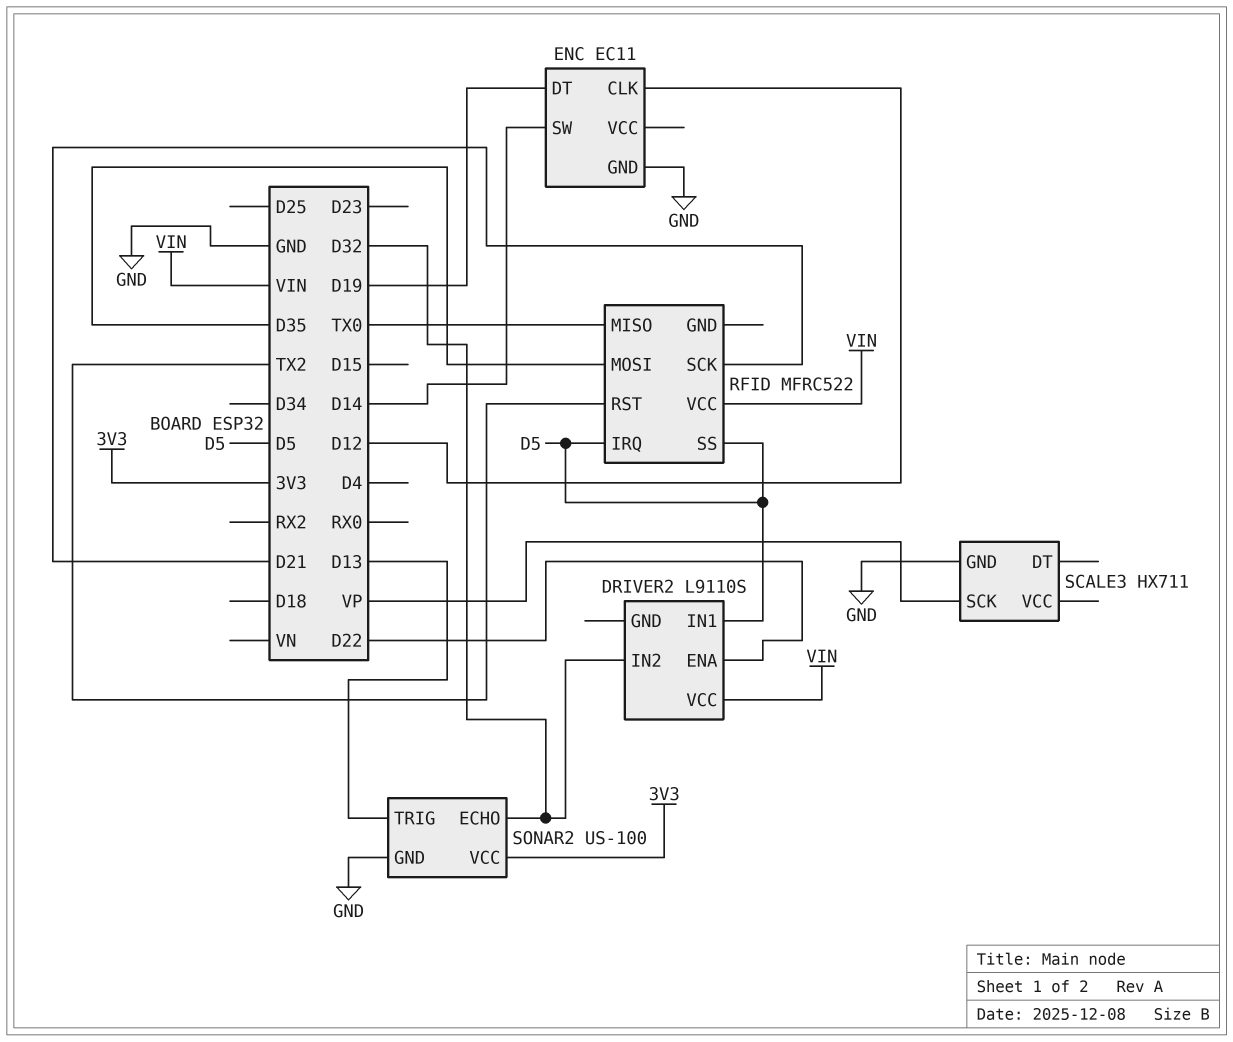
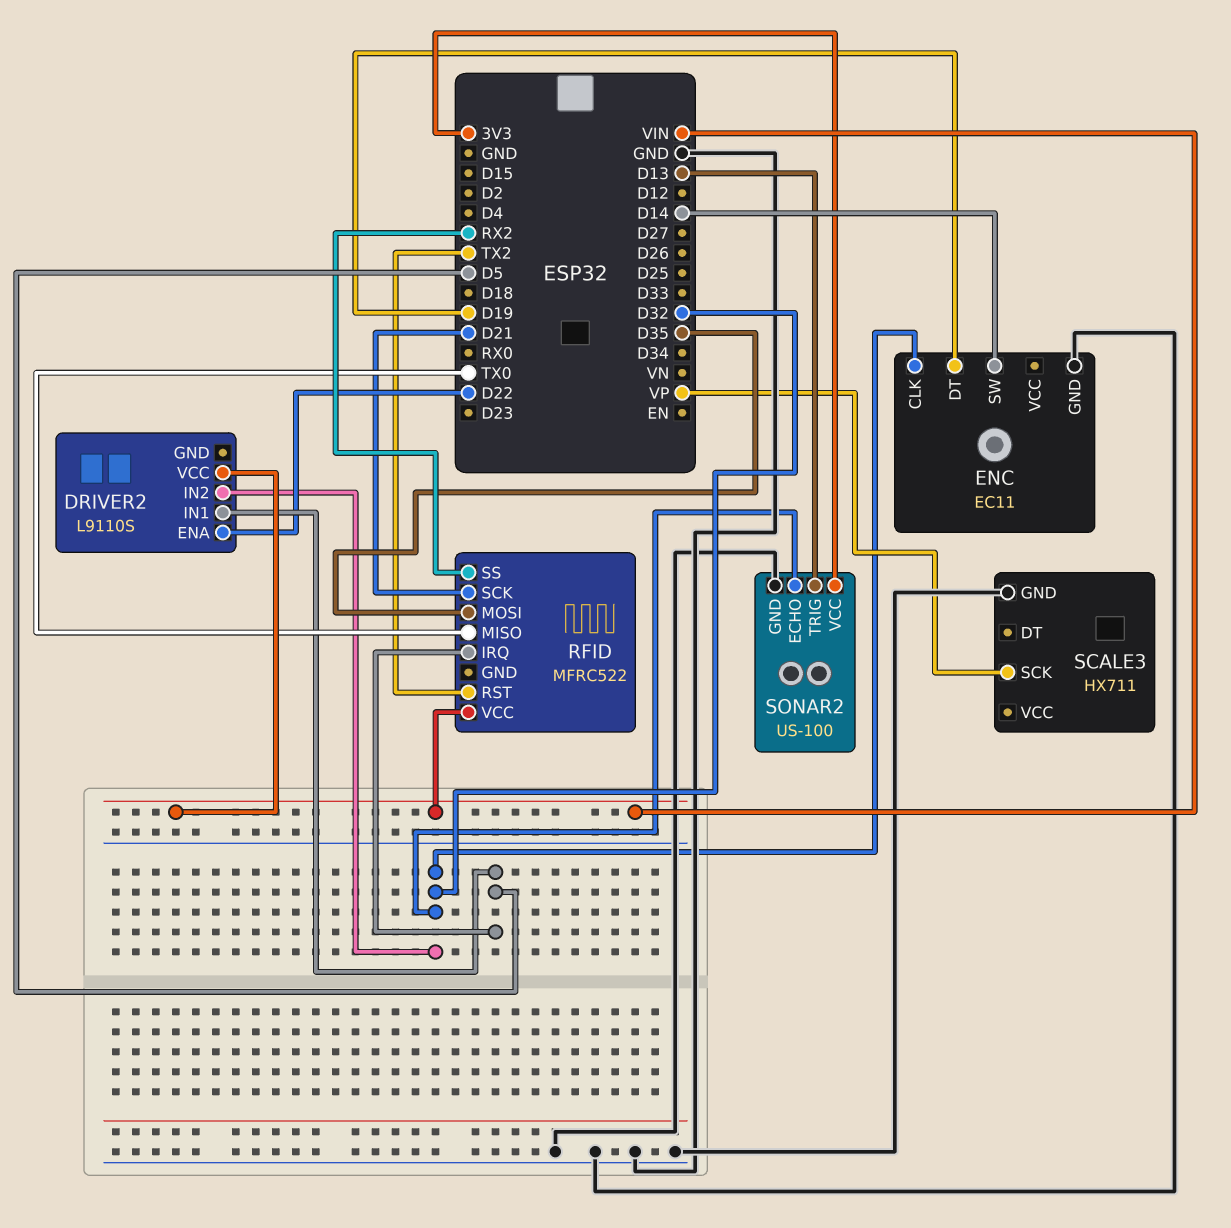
ENC pin CLK: D12 -> D32
RFID pin SS: D5 -> RX2

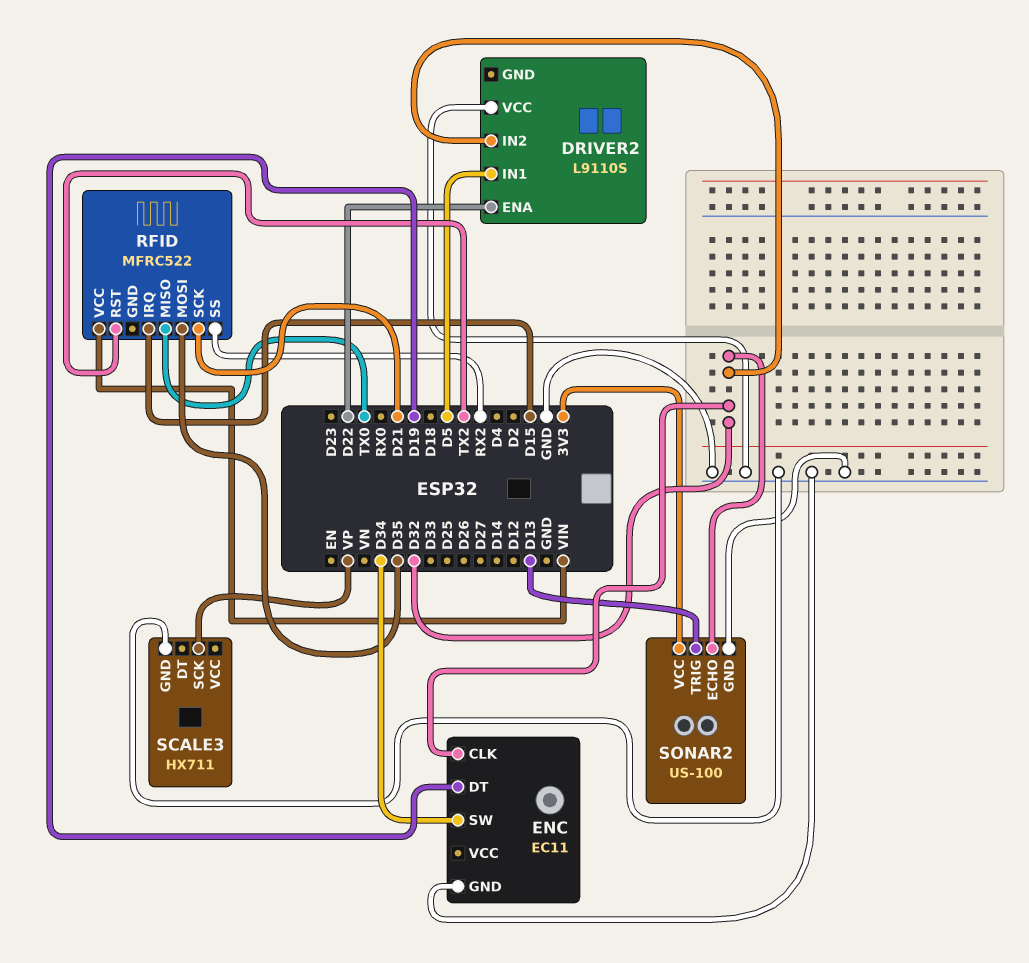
DRIVER2 pin VCC: VIN -> GND
ENC pin SW: D14 -> D34
RFID pin IRQ: D5 -> D15

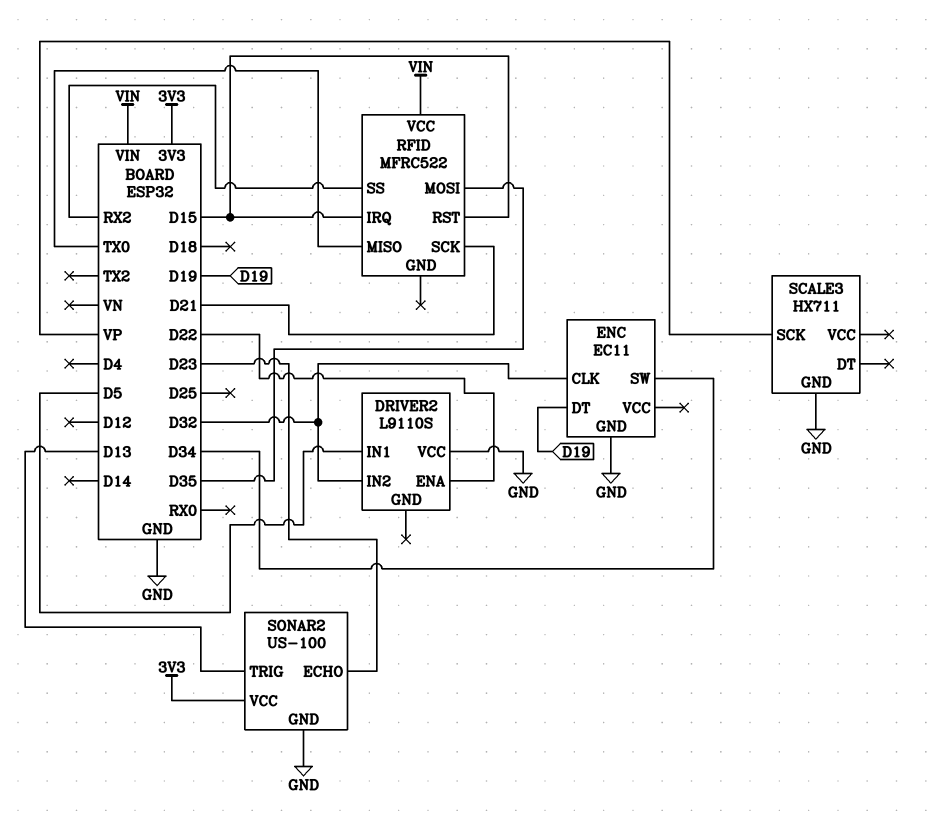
RFID pin RST: TX2 -> D15
SONAR2 pin ECHO: D32 -> D23

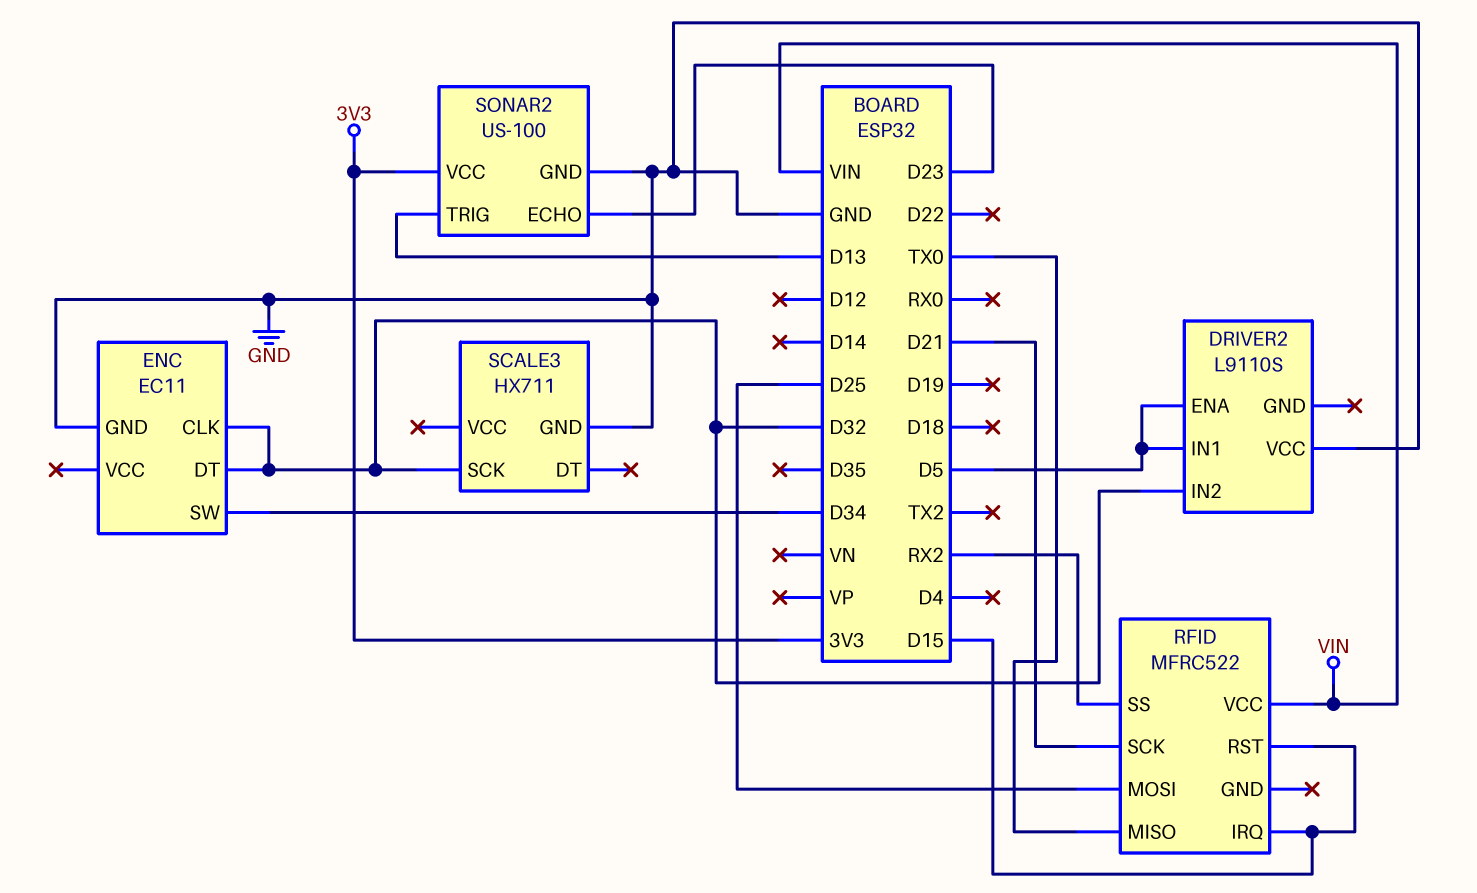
DRIVER2 pin ENA: D22 -> D5
ENC pin DT: D19 -> D32
RFID pin MOSI: D35 -> D25
SCALE3 pin SCK: VP -> D32

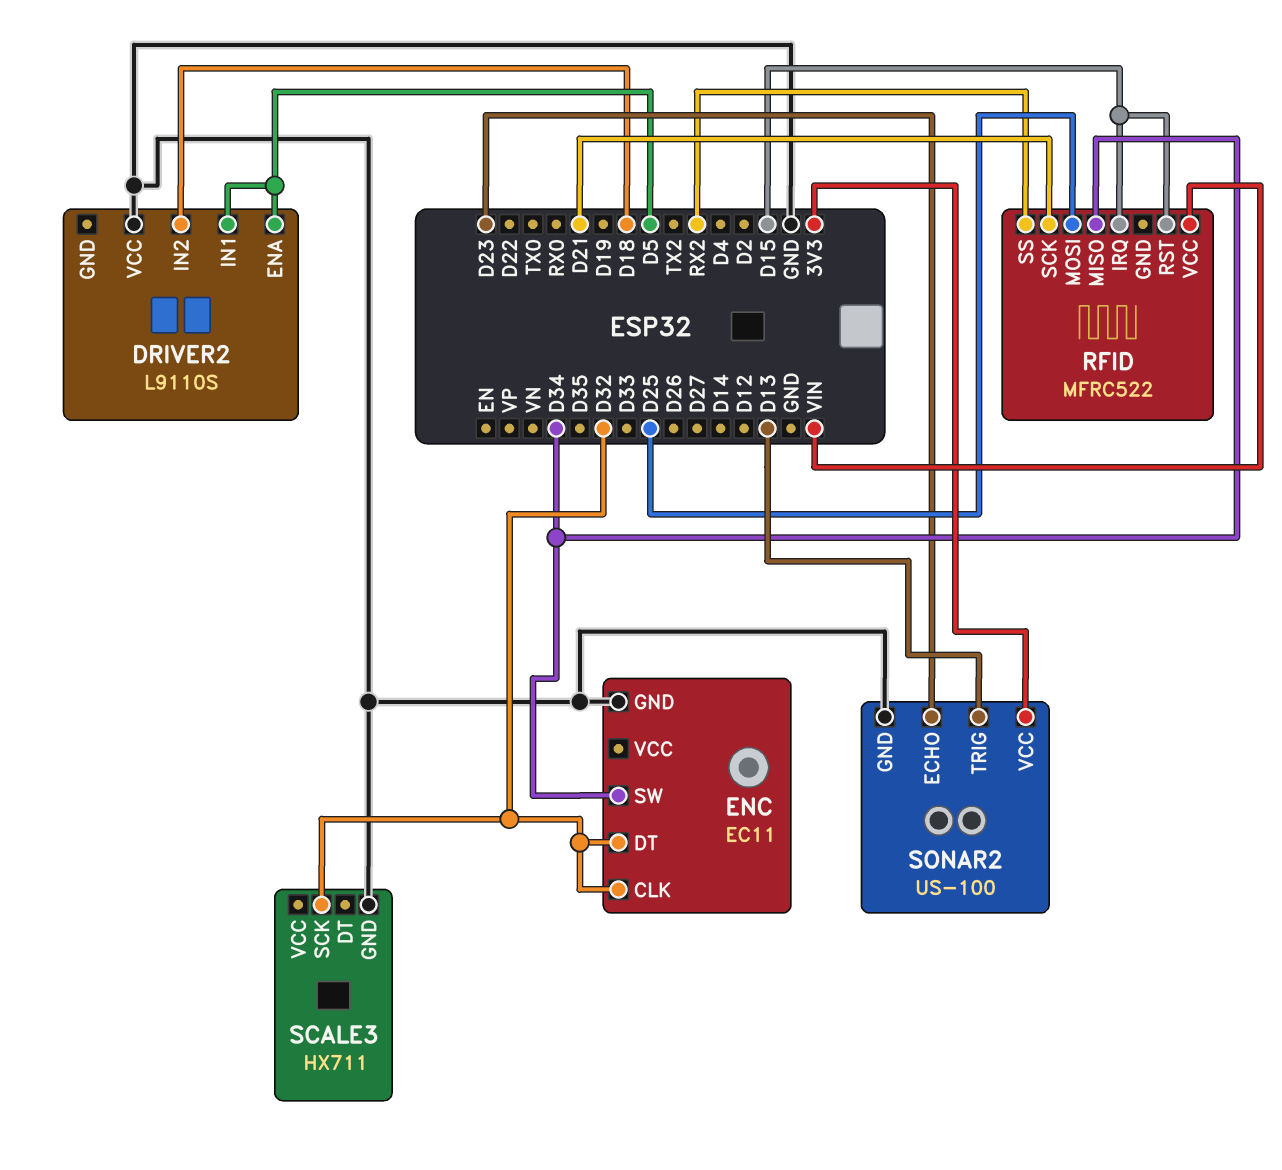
DRIVER2 pin IN2: D32 -> D18
RFID pin MISO: TX0 -> D34

